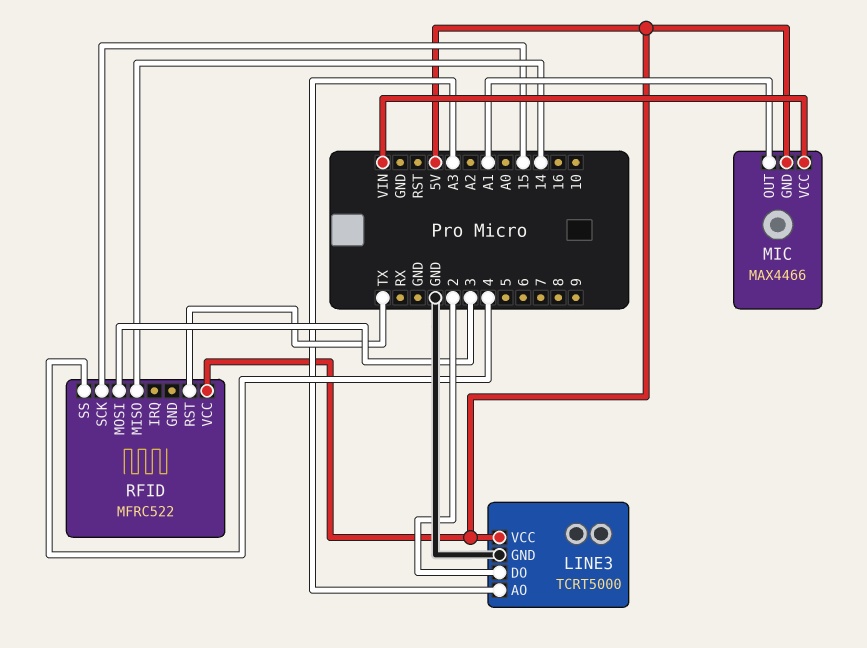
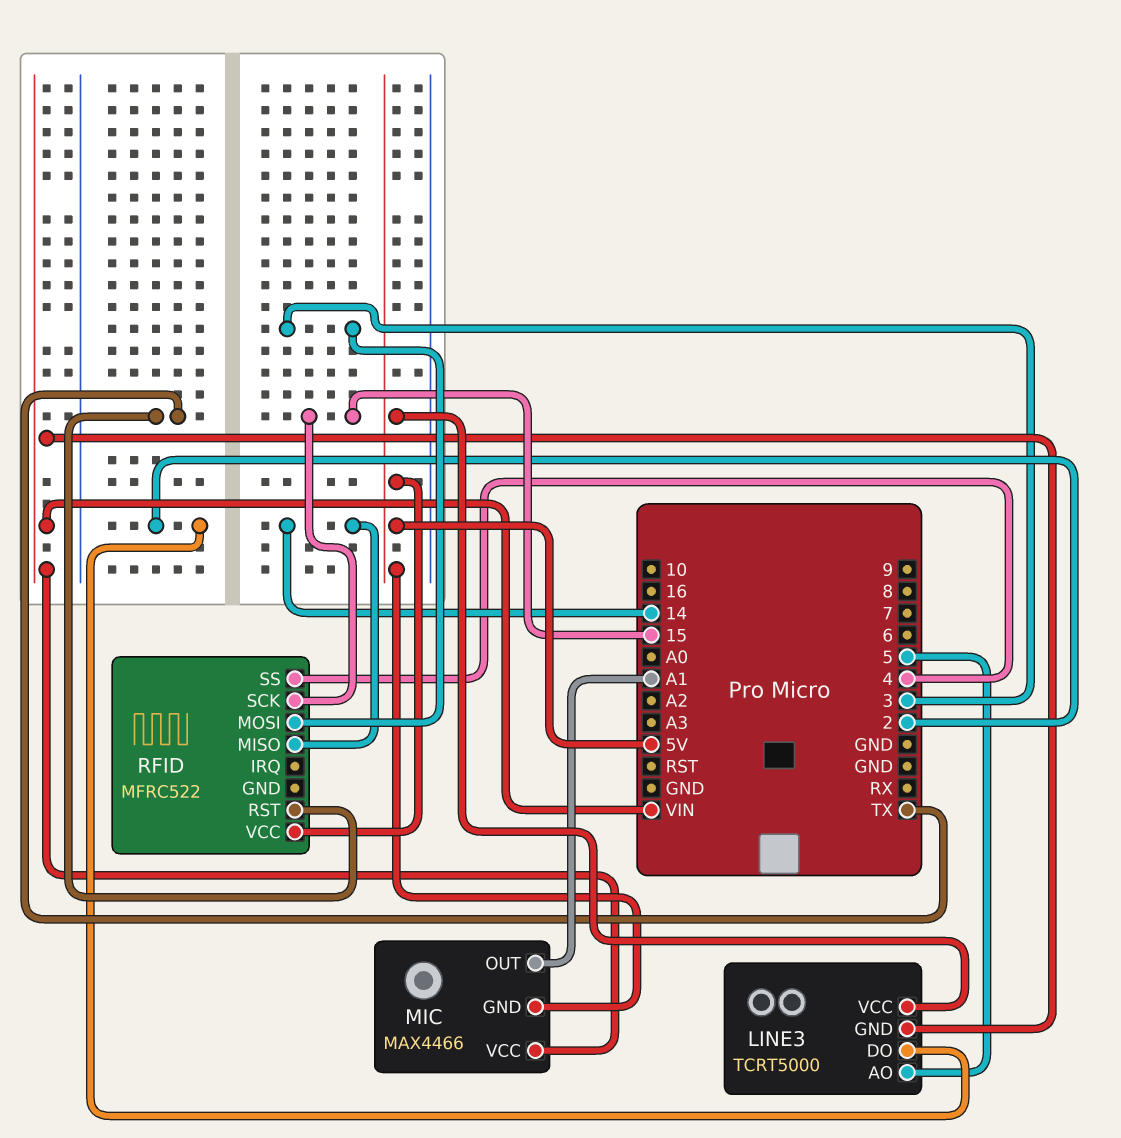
LINE3 pin AO: A3 -> 5
LINE3 pin GND: GND -> VIN

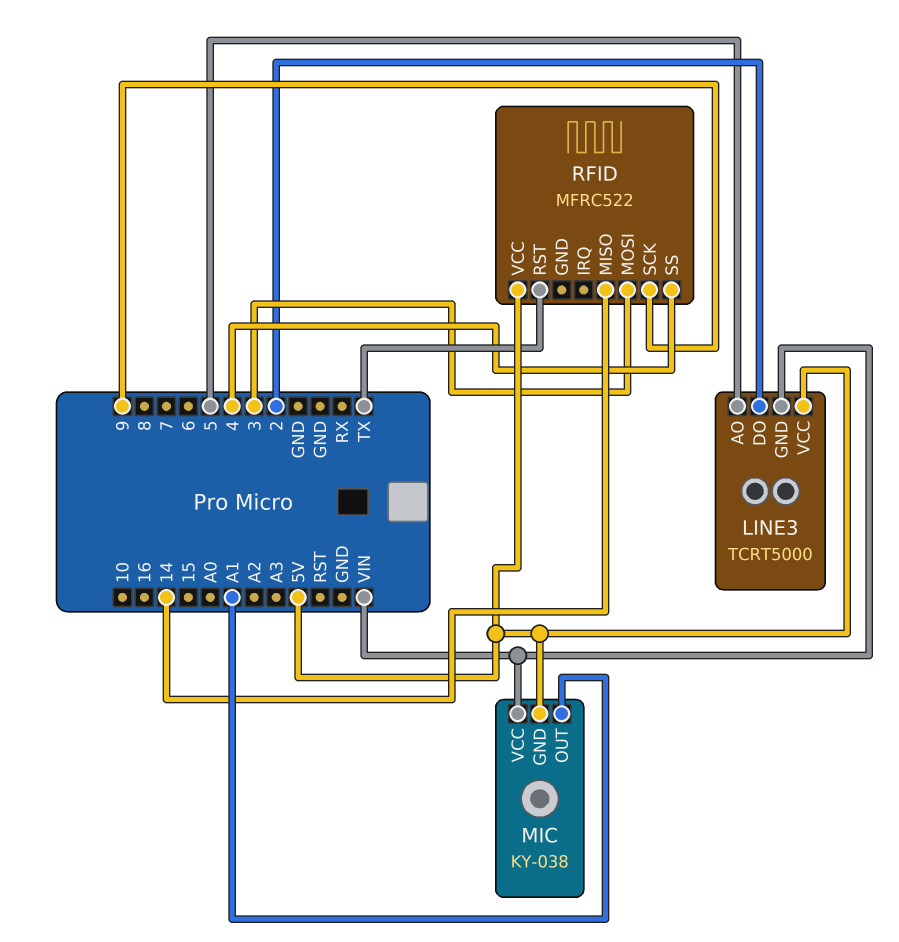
MIC: MAX4466 -> KY-038
RFID pin SCK: 15 -> 9

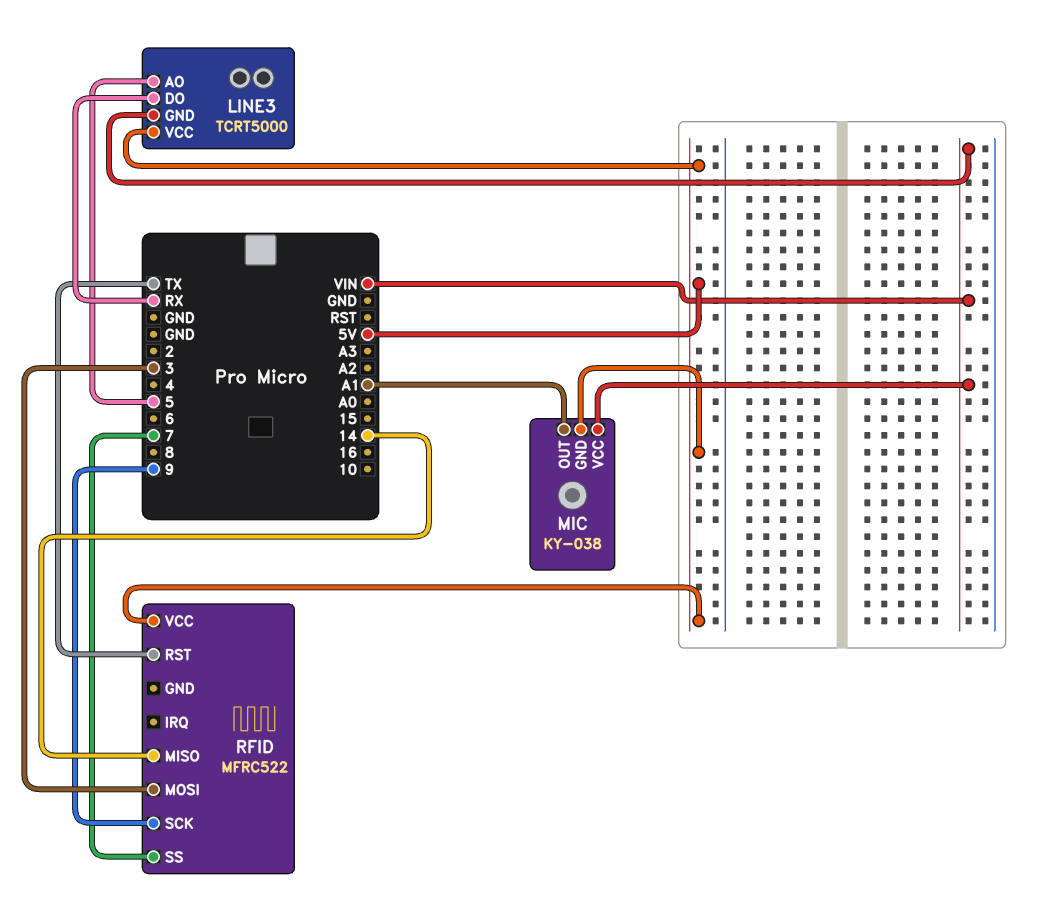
LINE3 pin DO: 2 -> RX
RFID pin SS: 4 -> 7

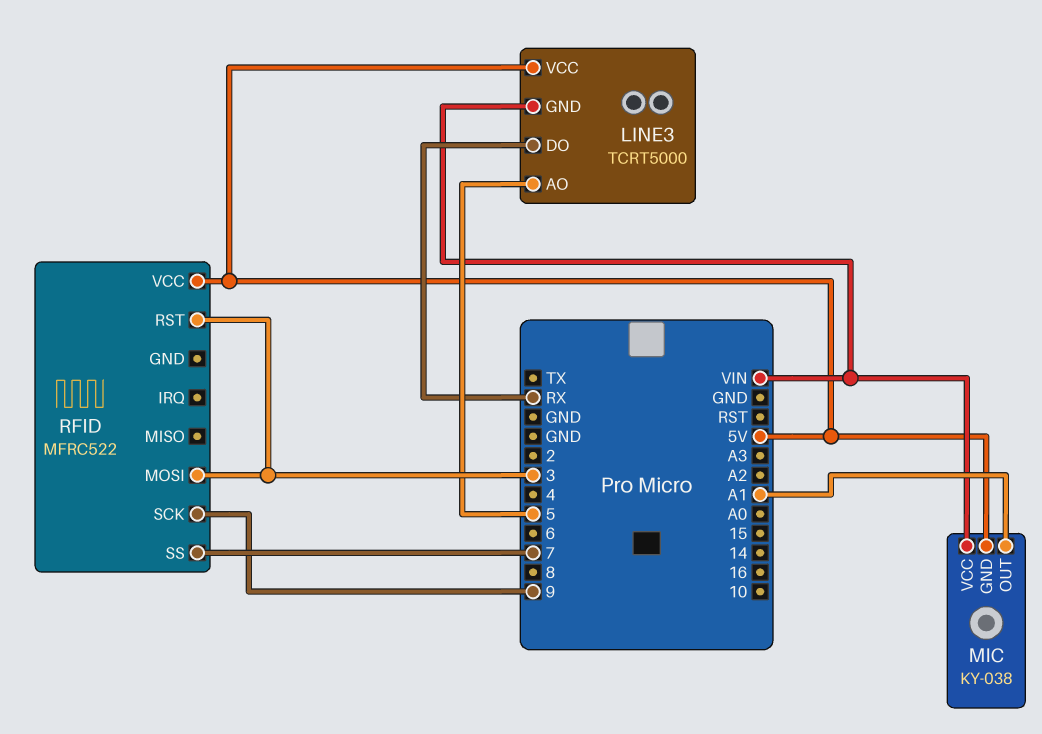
RFID pin MISO: 14 -> none
RFID pin RST: TX -> 3

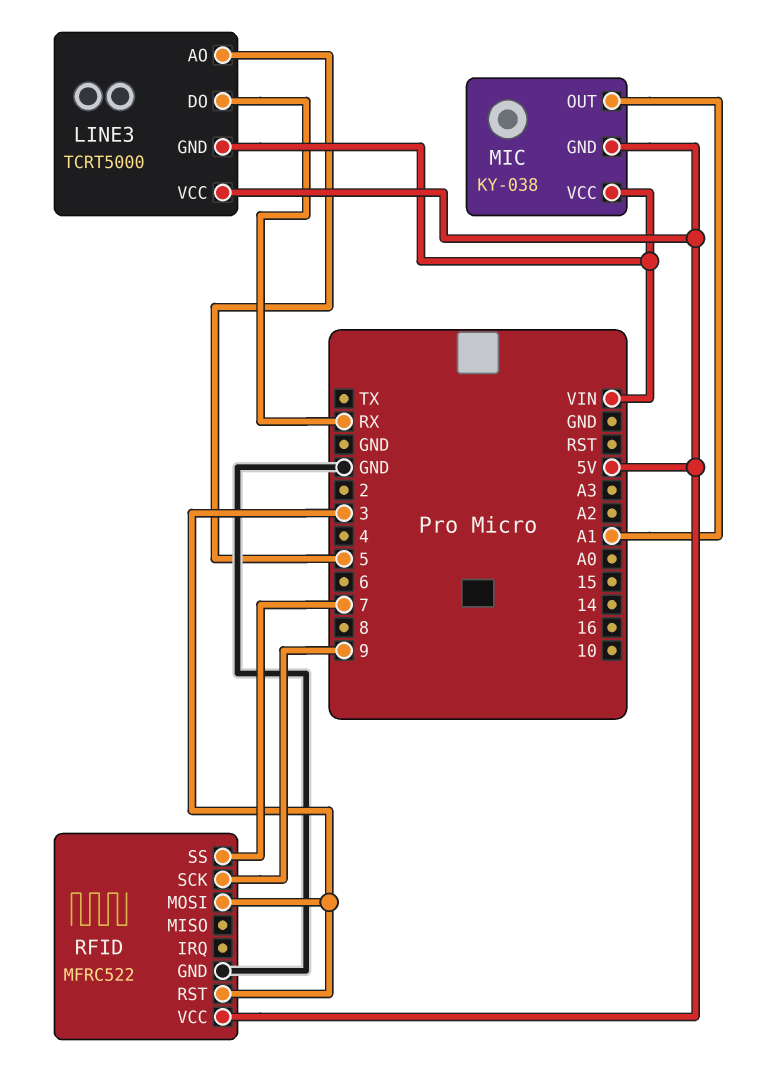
RFID pin GND: none -> GND

